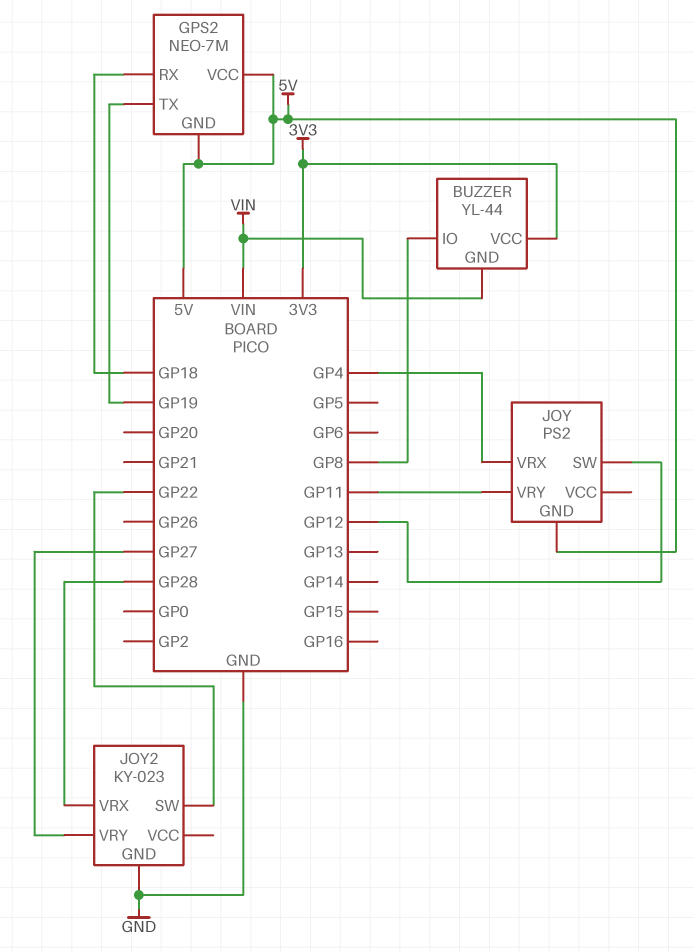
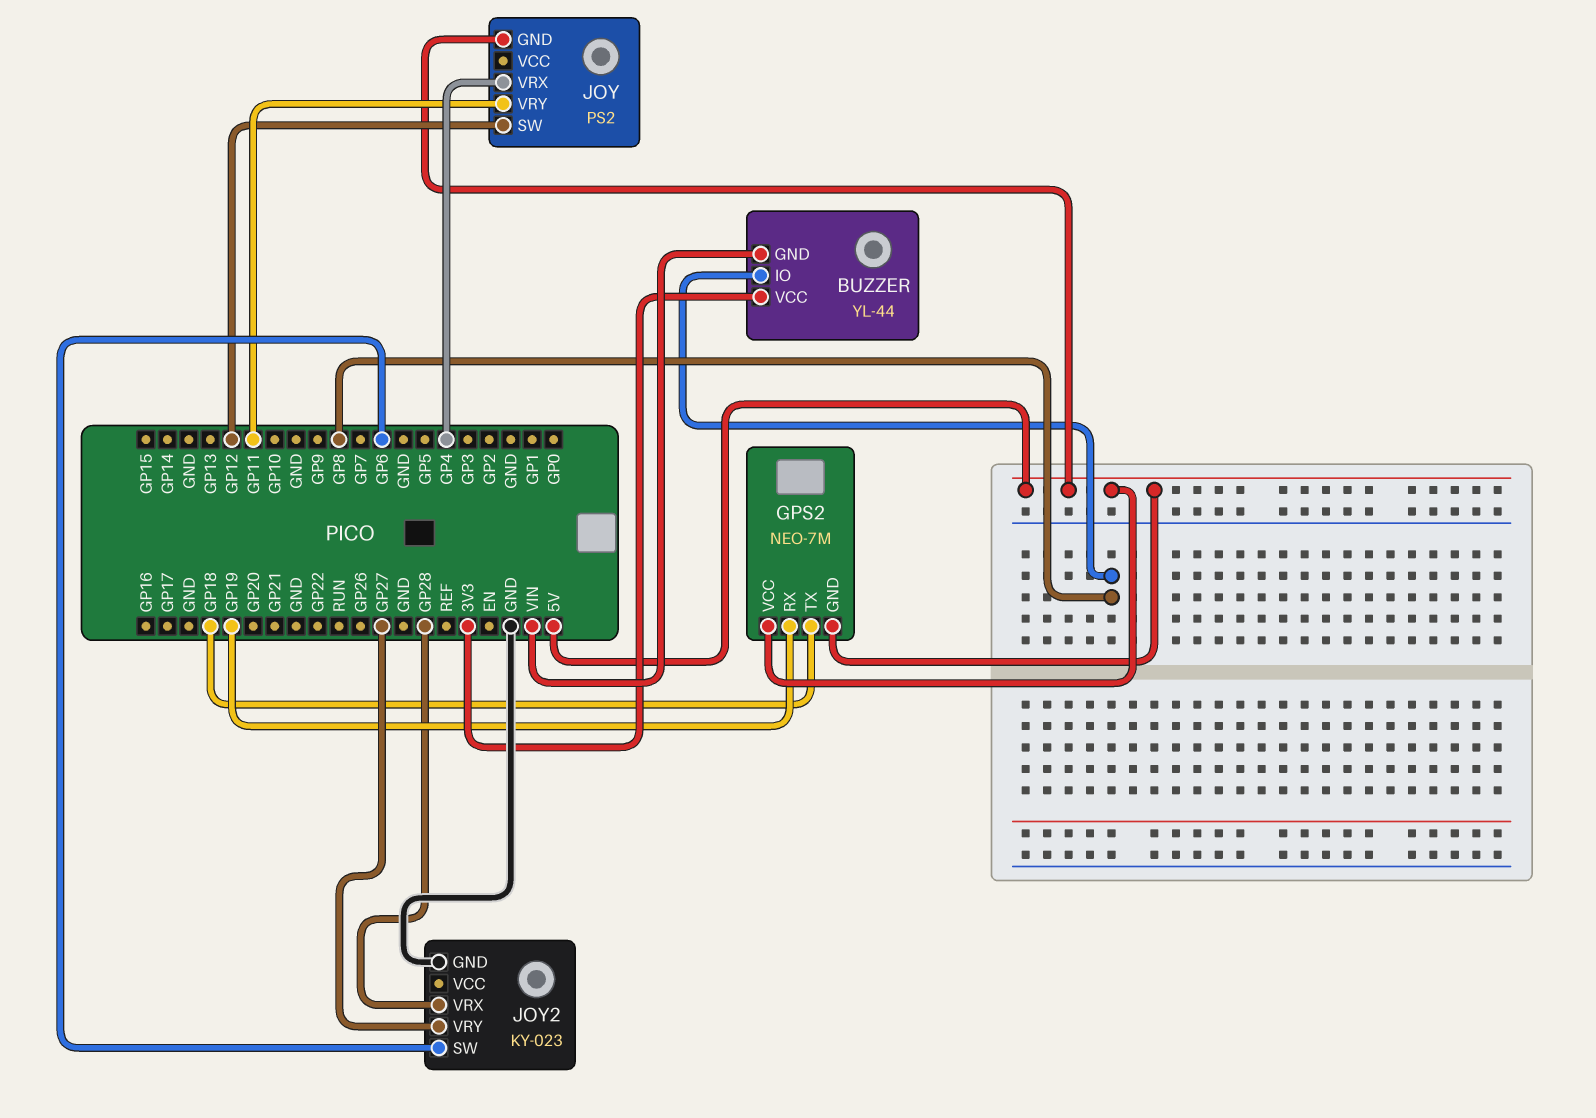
GPS2 pin RX: GP18 -> GP19
GPS2 pin TX: GP19 -> GP18
JOY2 pin SW: GP22 -> GP6

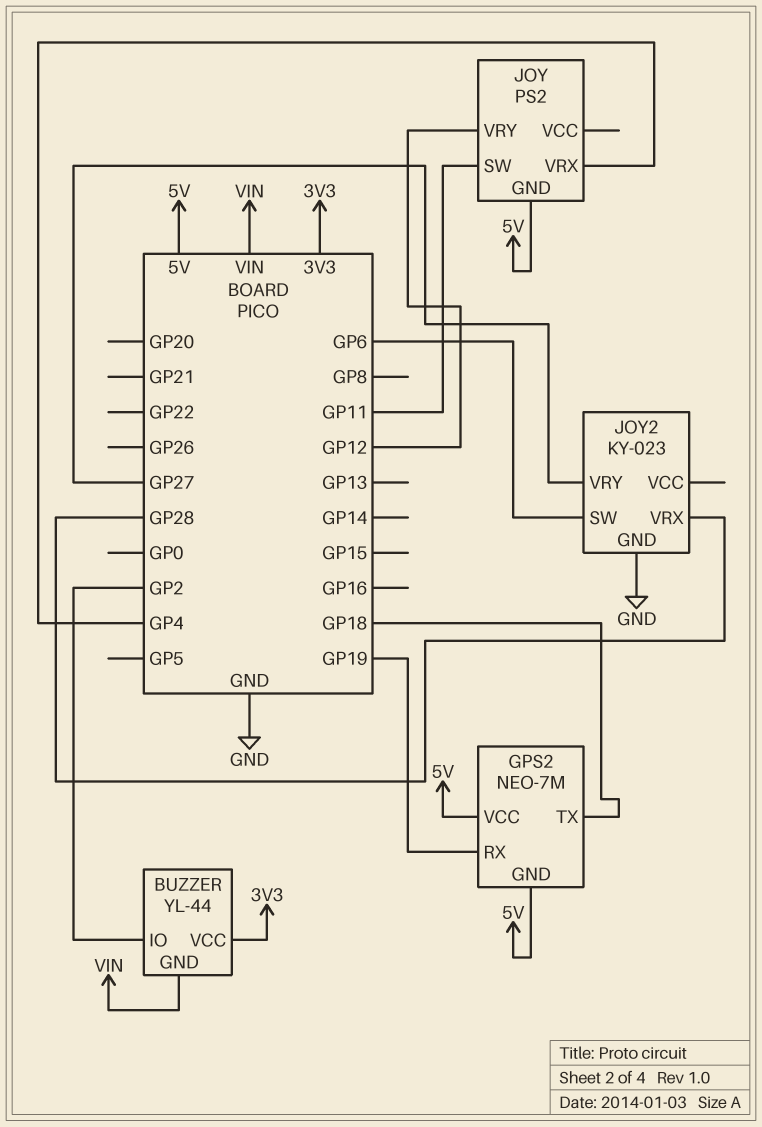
BUZZER pin IO: GP8 -> GP2
JOY pin SW: GP12 -> GP11
JOY pin VRY: GP11 -> GP12

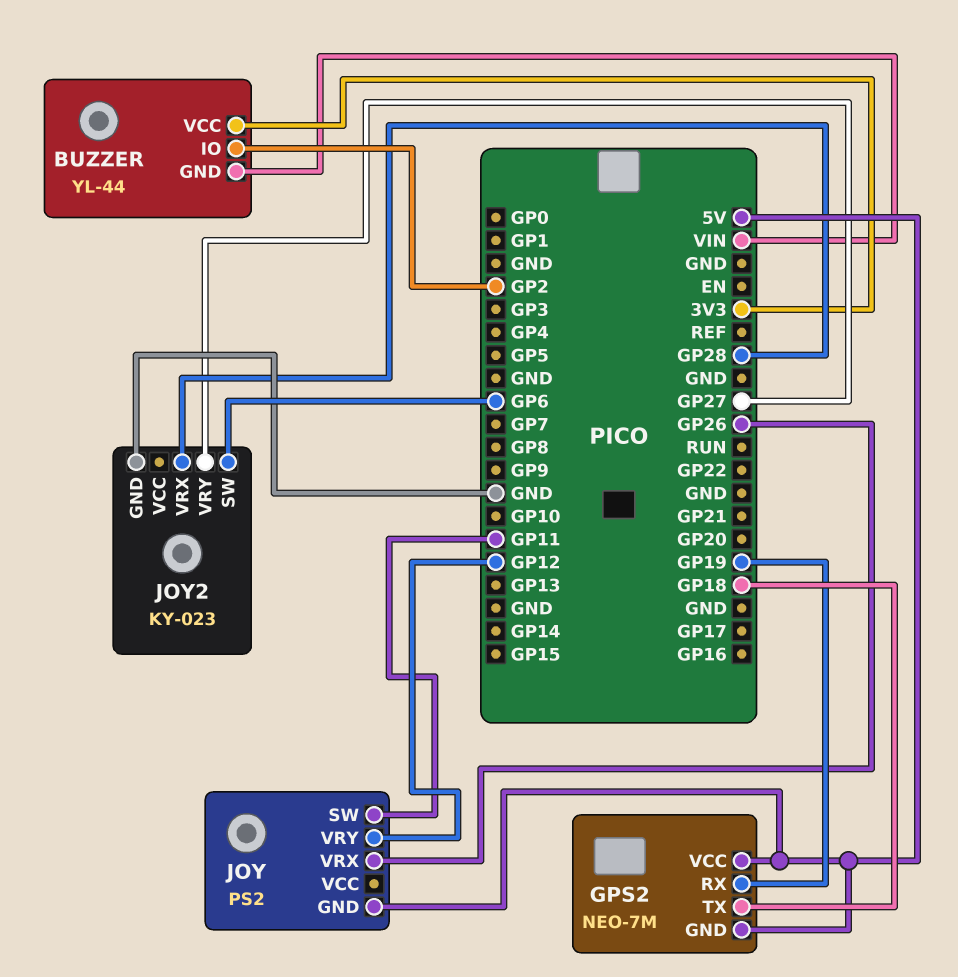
JOY pin VRX: GP4 -> GP26

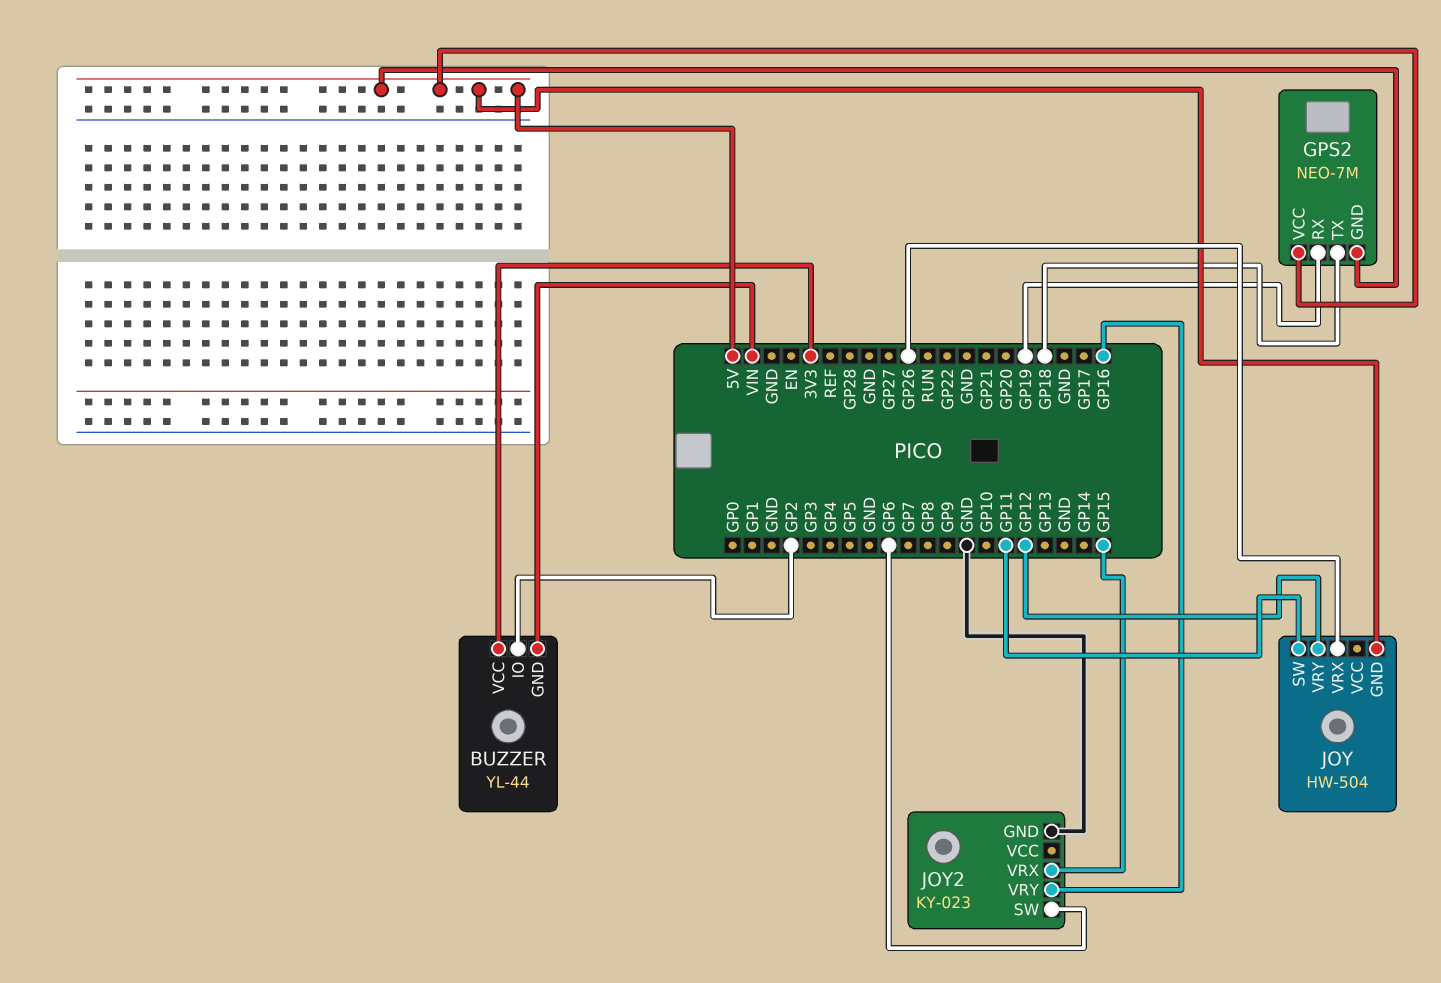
JOY: PS2 -> HW-504
JOY2 pin VRX: GP28 -> GP15
JOY2 pin VRY: GP27 -> GP16

